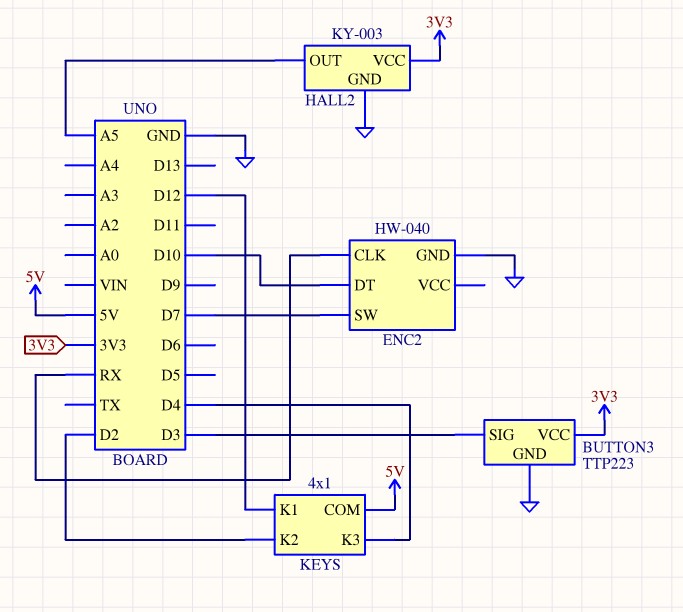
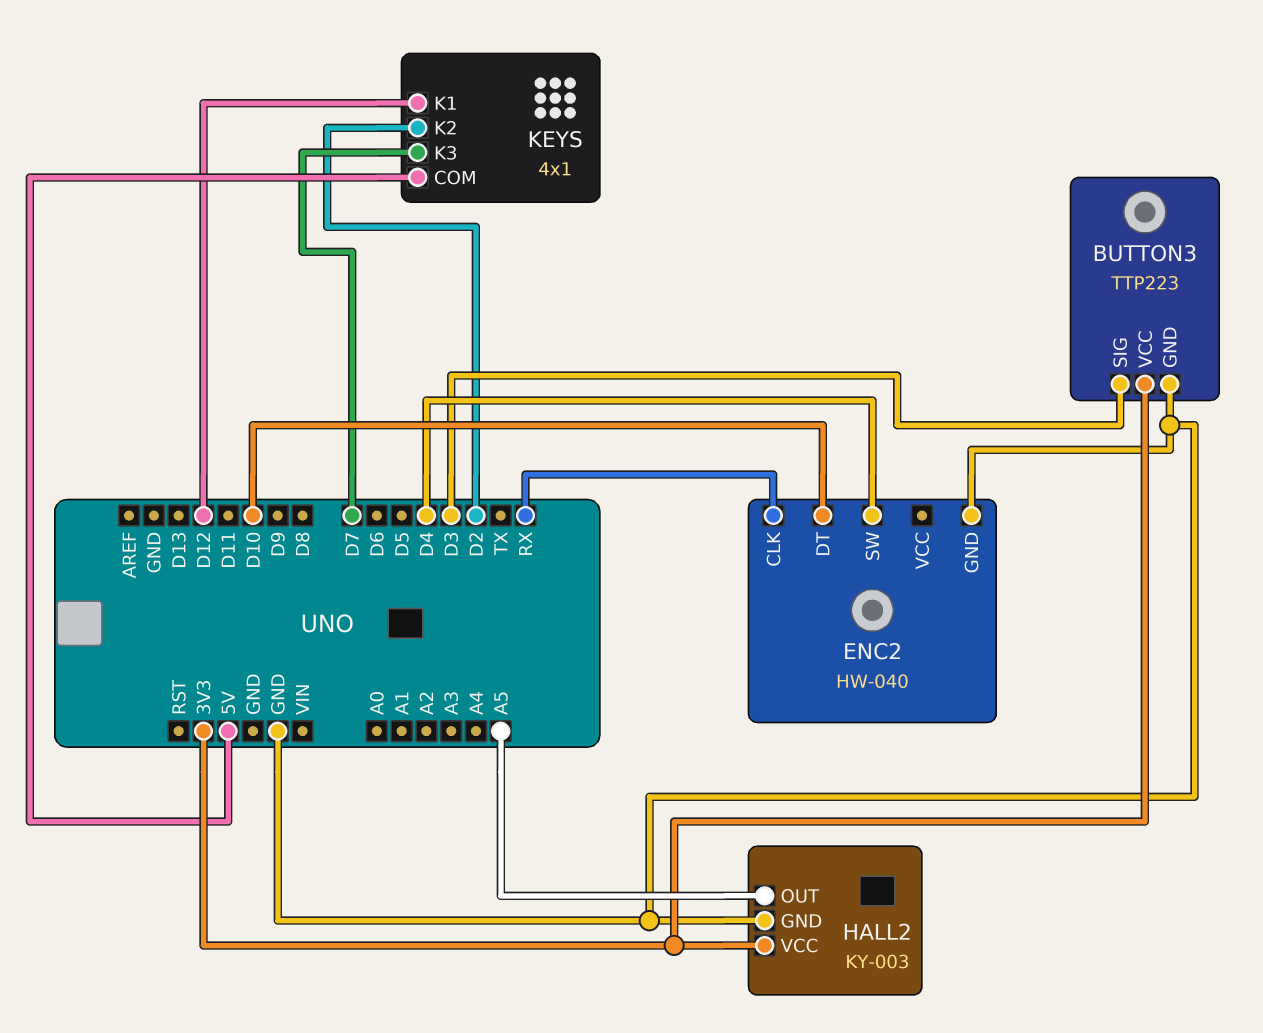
ENC2 pin SW: D7 -> D4
KEYS pin K3: D4 -> D7

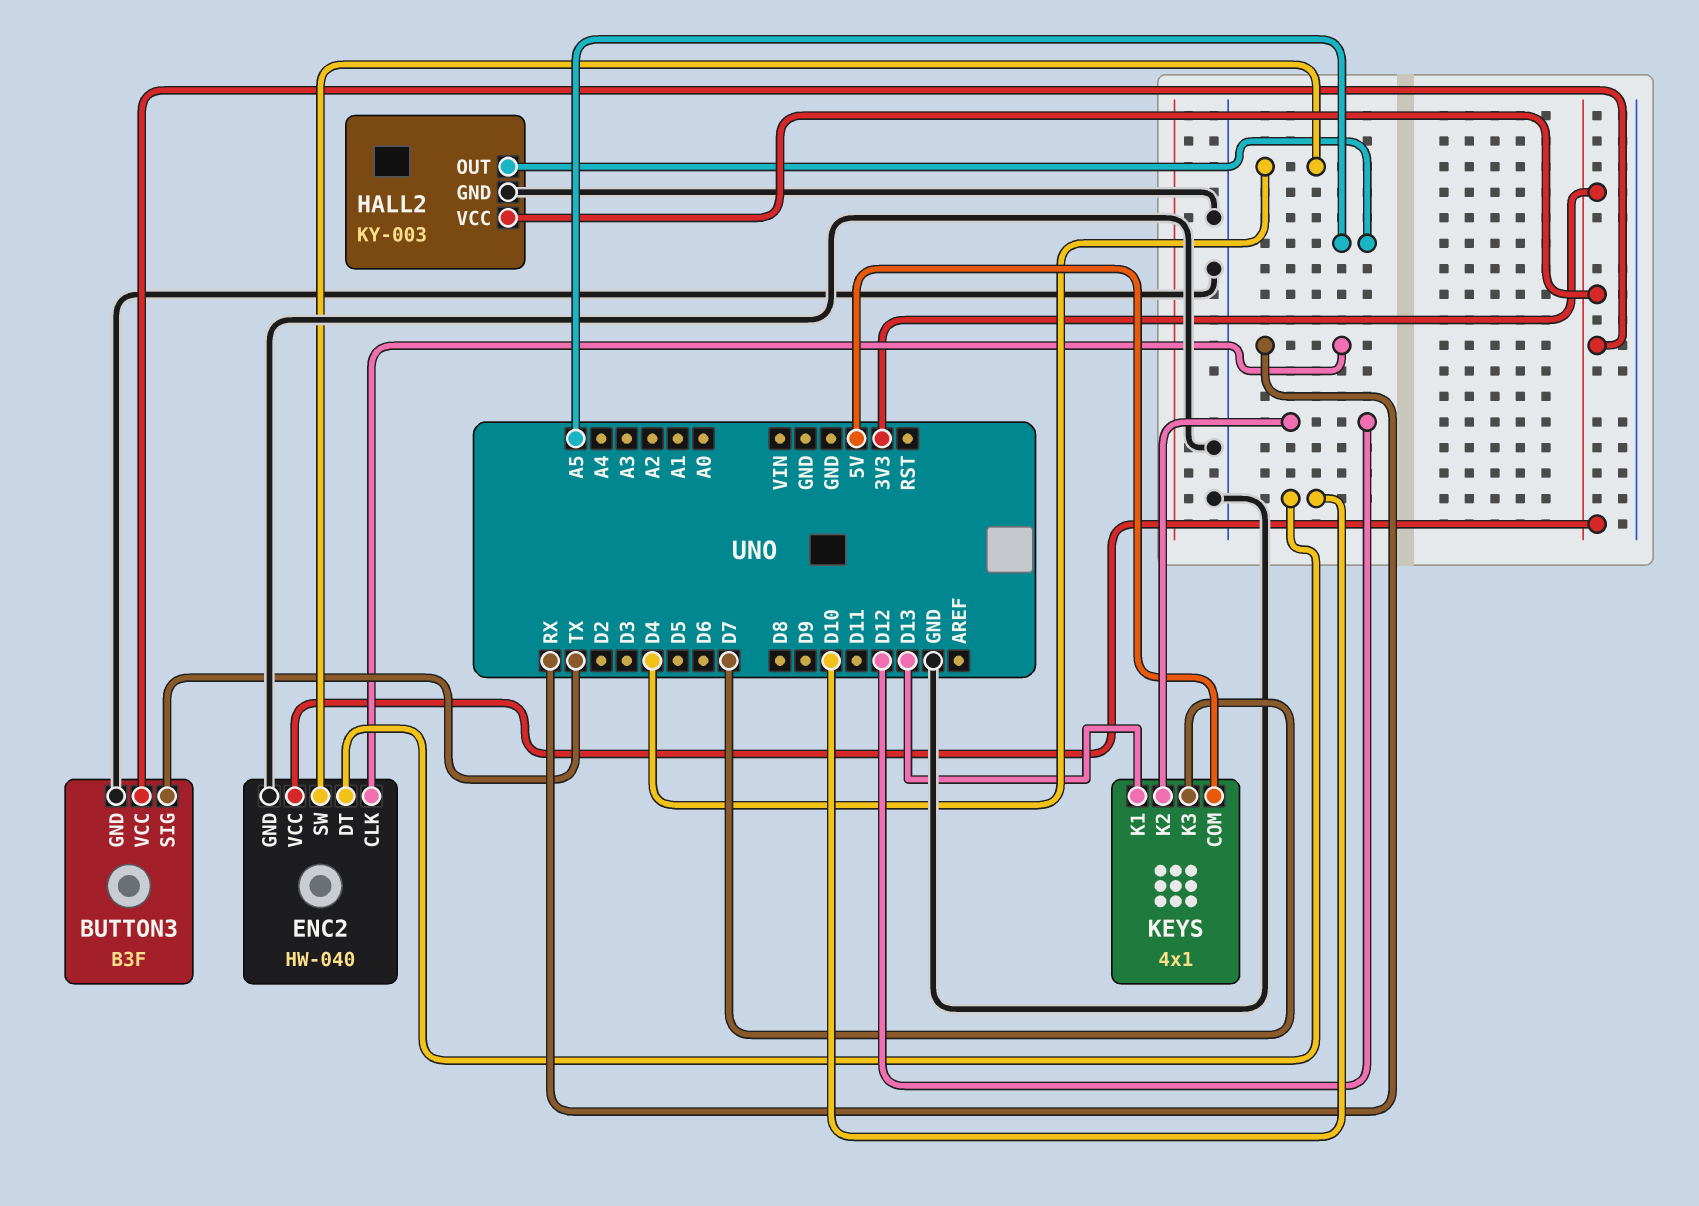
BUTTON3: TTP223 -> B3F
BUTTON3 pin SIG: D3 -> TX
ENC2 pin VCC: none -> 3V3
KEYS pin K1: D12 -> D13
KEYS pin K2: D2 -> D12

